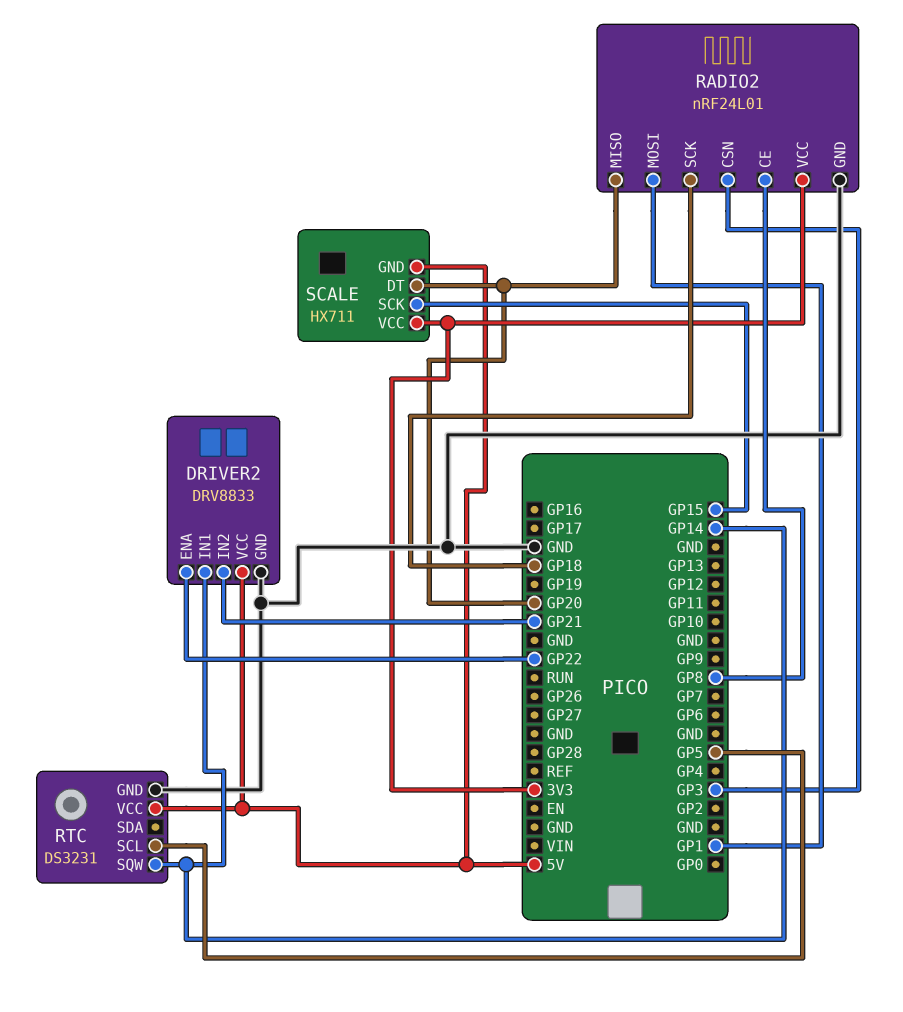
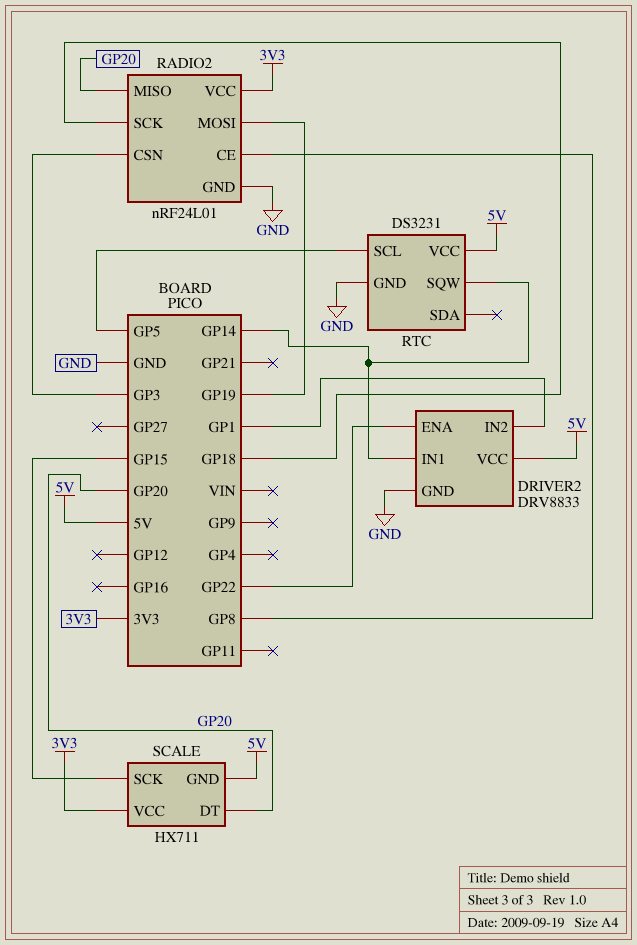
DRIVER2 pin IN2: GP21 -> GP1
RADIO2 pin MOSI: GP1 -> GP19

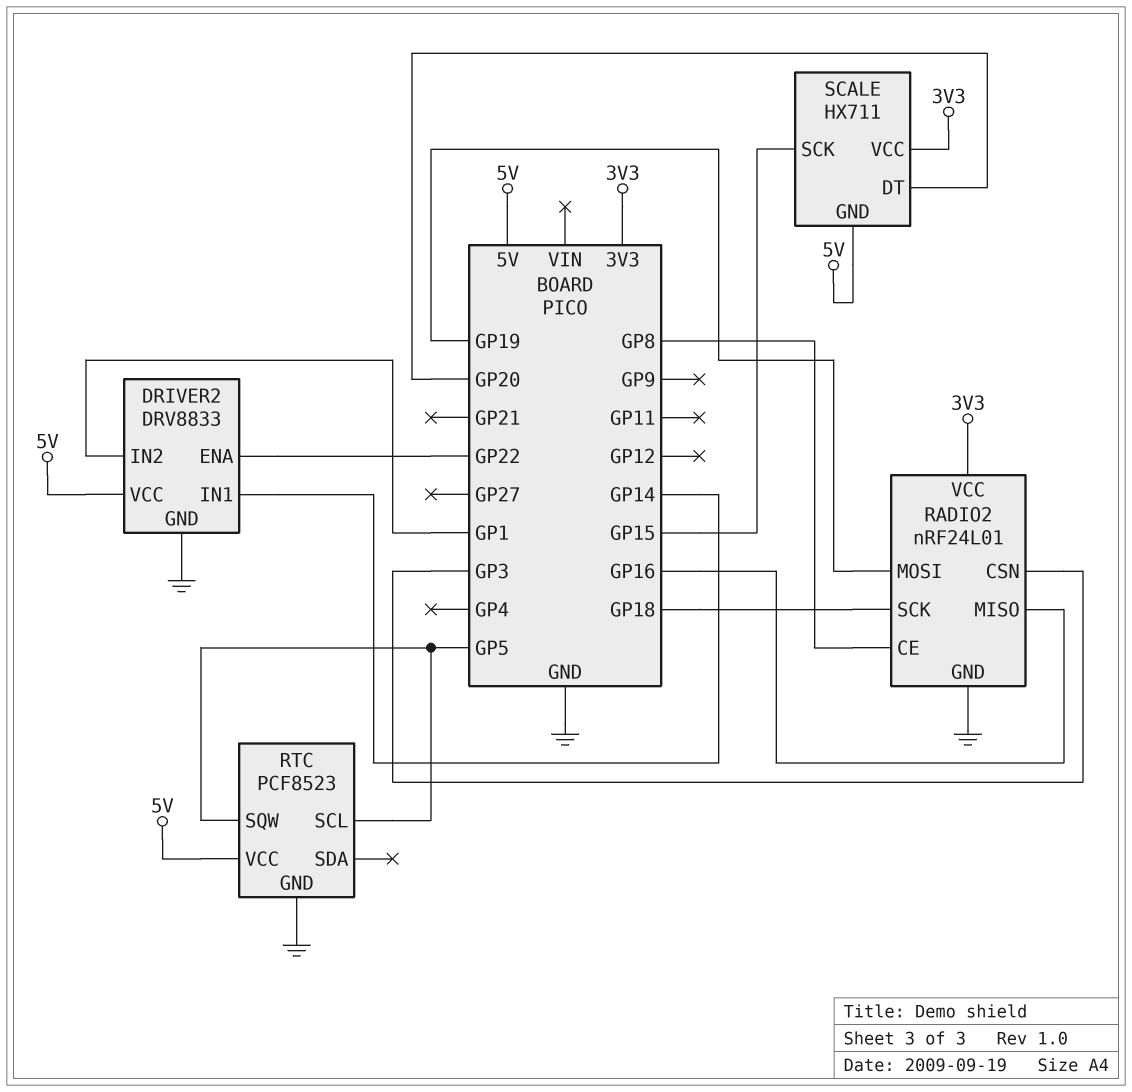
RADIO2 pin MISO: GP20 -> GP16
RTC: DS3231 -> PCF8523
RTC pin SQW: GP14 -> GP5

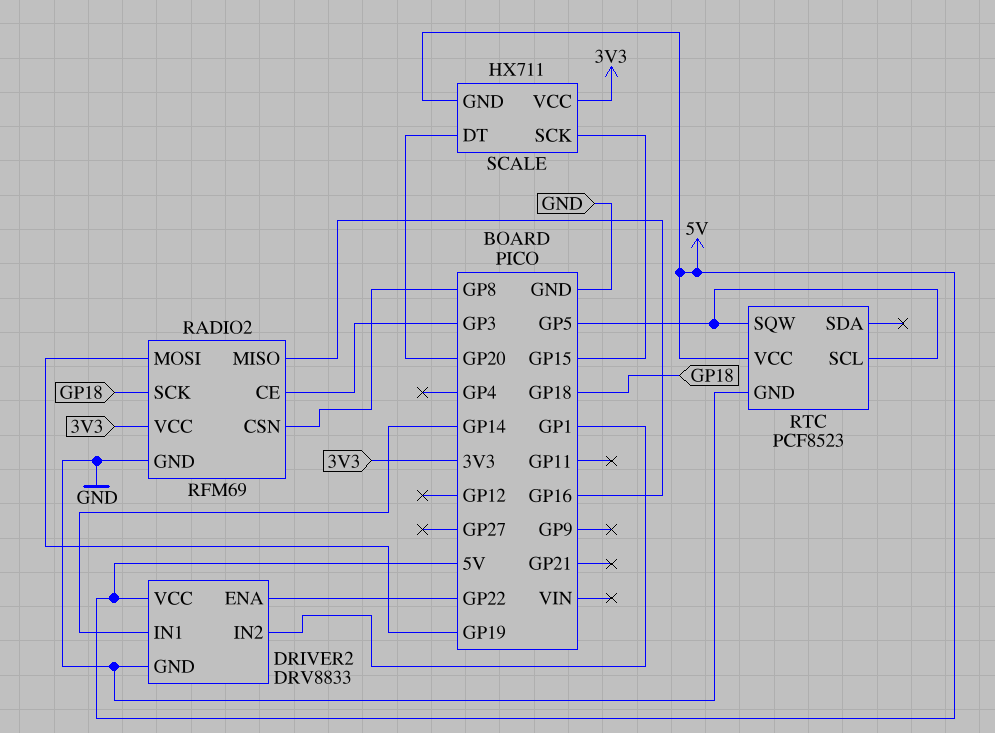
RADIO2: nRF24L01 -> RFM69
RADIO2 pin CE: GP8 -> GP3
RADIO2 pin CSN: GP3 -> GP8

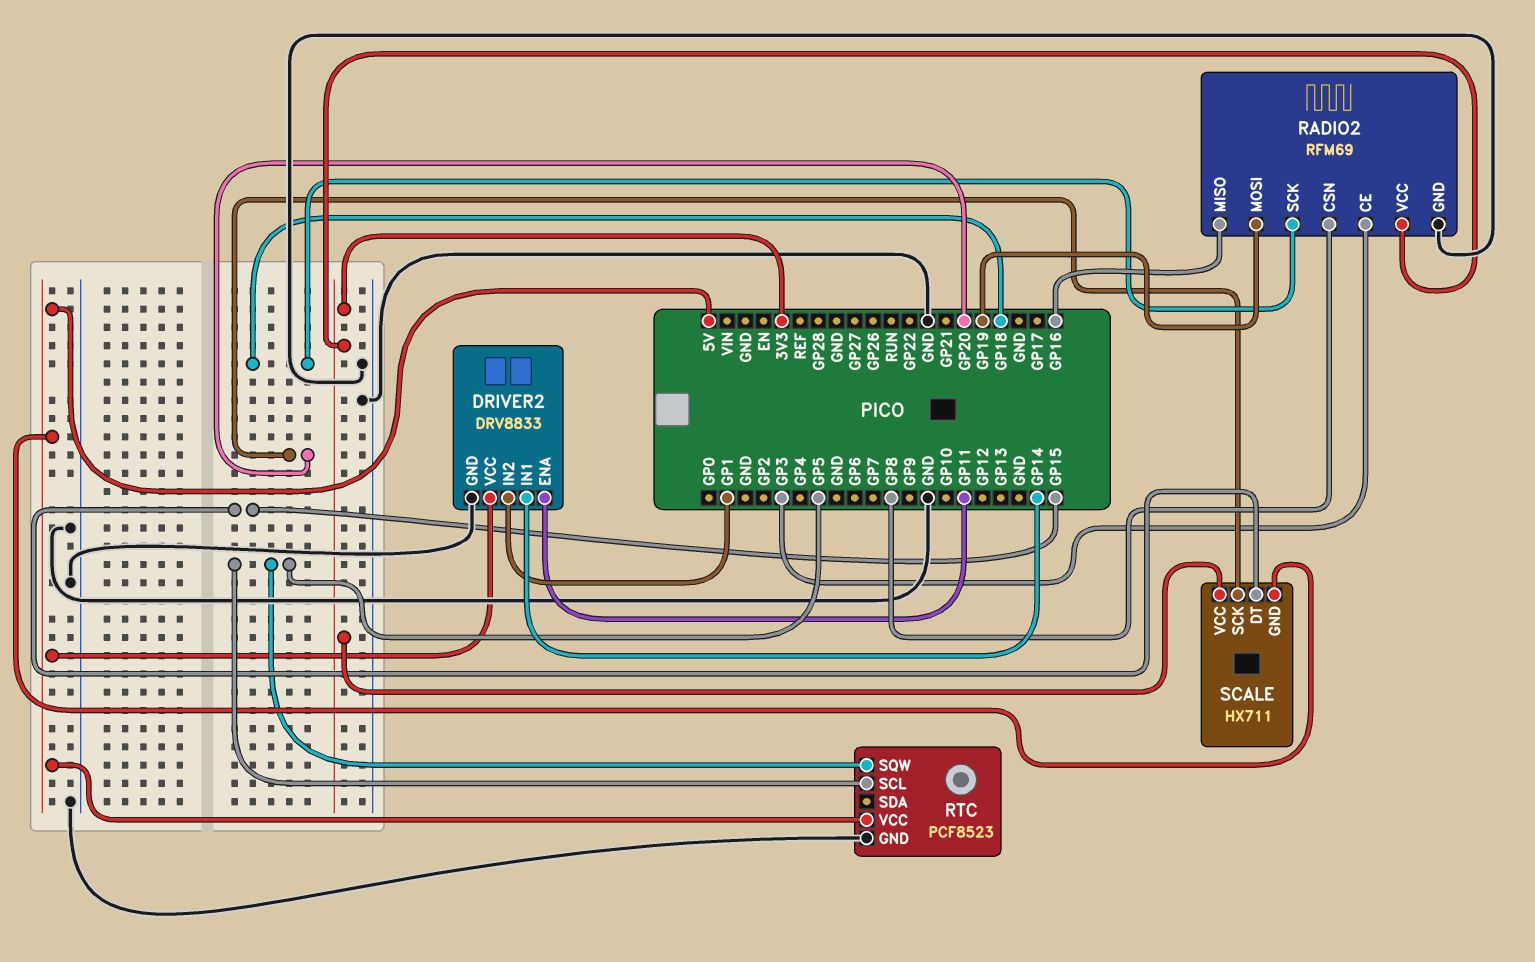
DRIVER2 pin ENA: GP22 -> GP11
SCALE pin DT: GP20 -> GP15
SCALE pin SCK: GP15 -> GP20

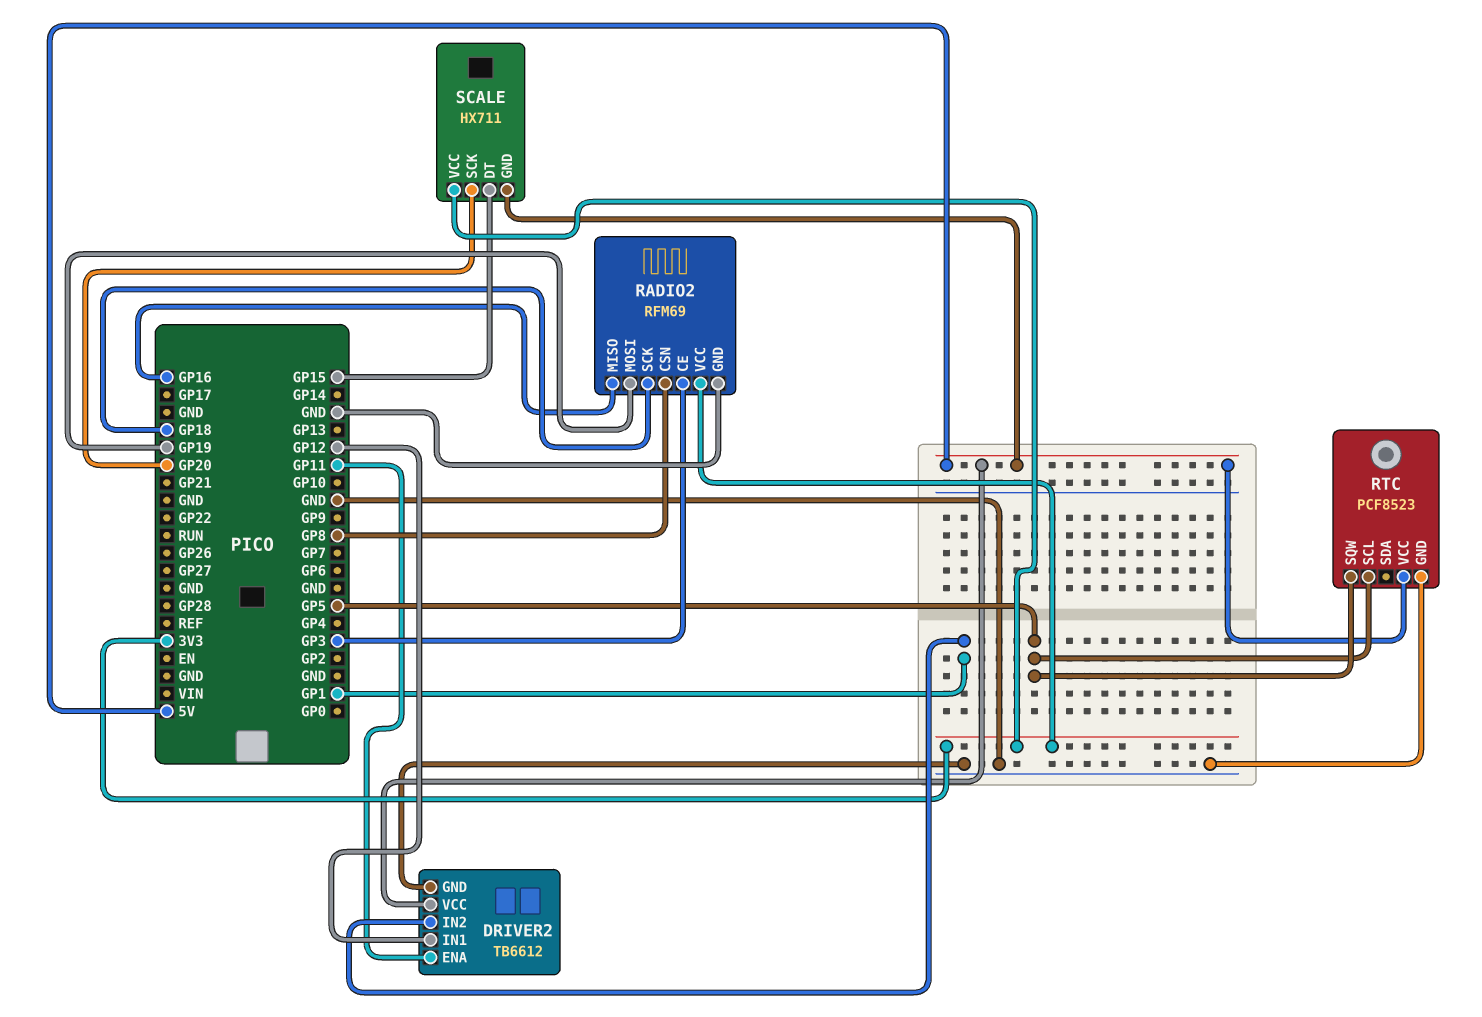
DRIVER2: DRV8833 -> TB6612
DRIVER2 pin IN1: GP14 -> GP12

